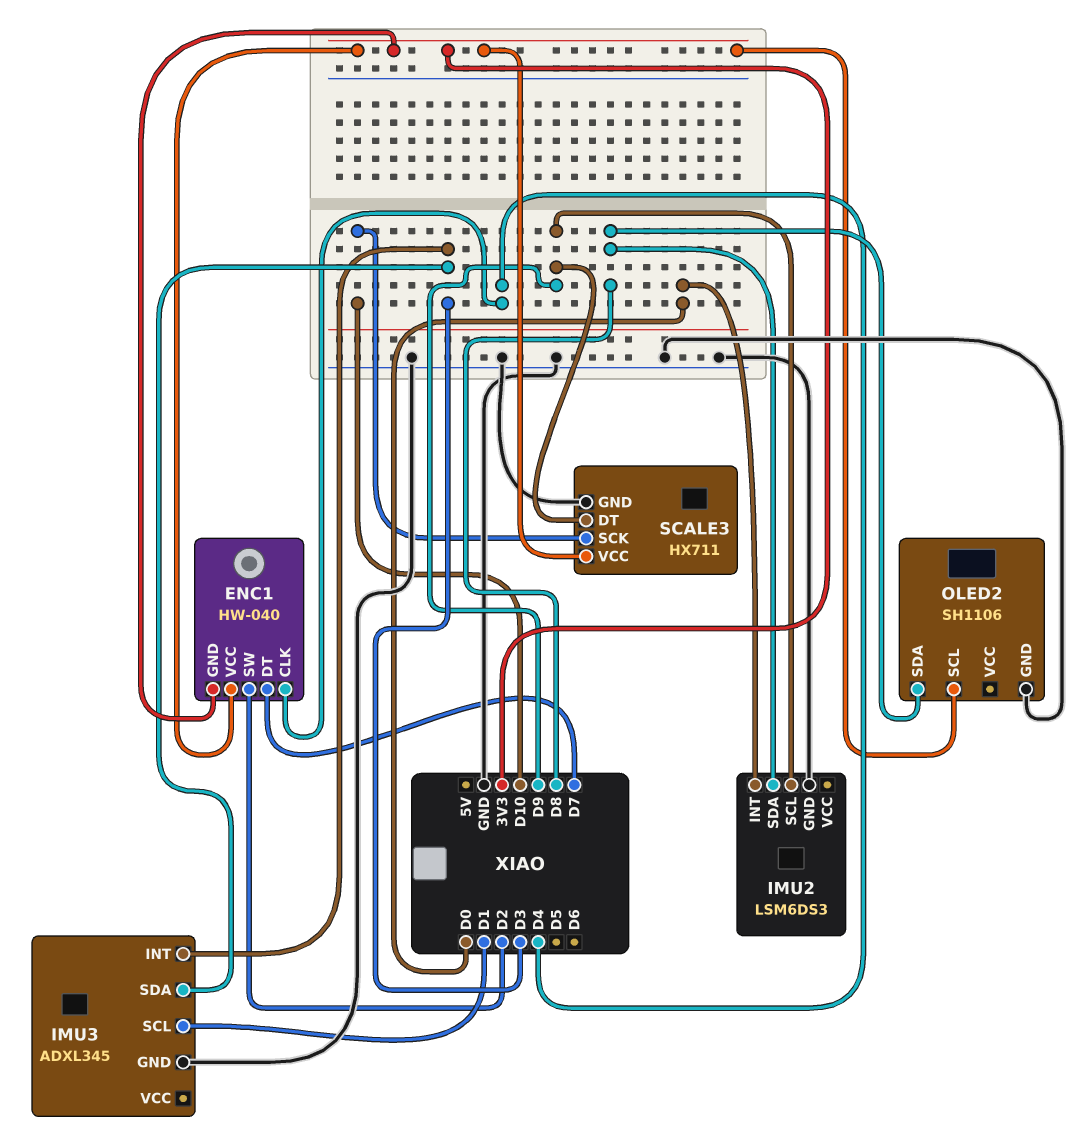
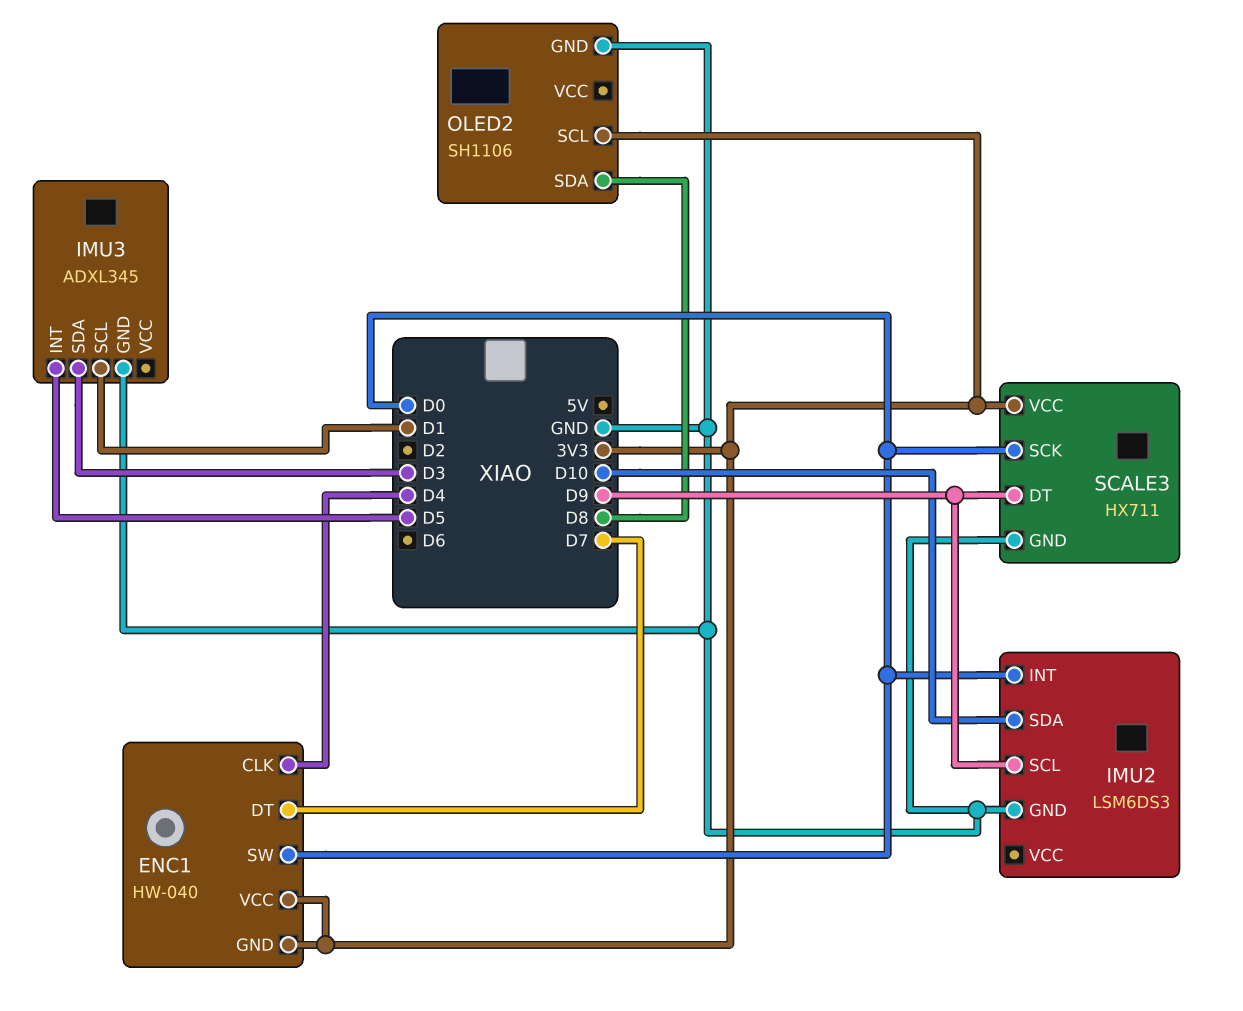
ENC1 pin SW: D2 -> D0
IMU2 pin SDA: D8 -> D10
IMU3 pin INT: D3 -> D5
SCALE3 pin SCK: D10 -> D0

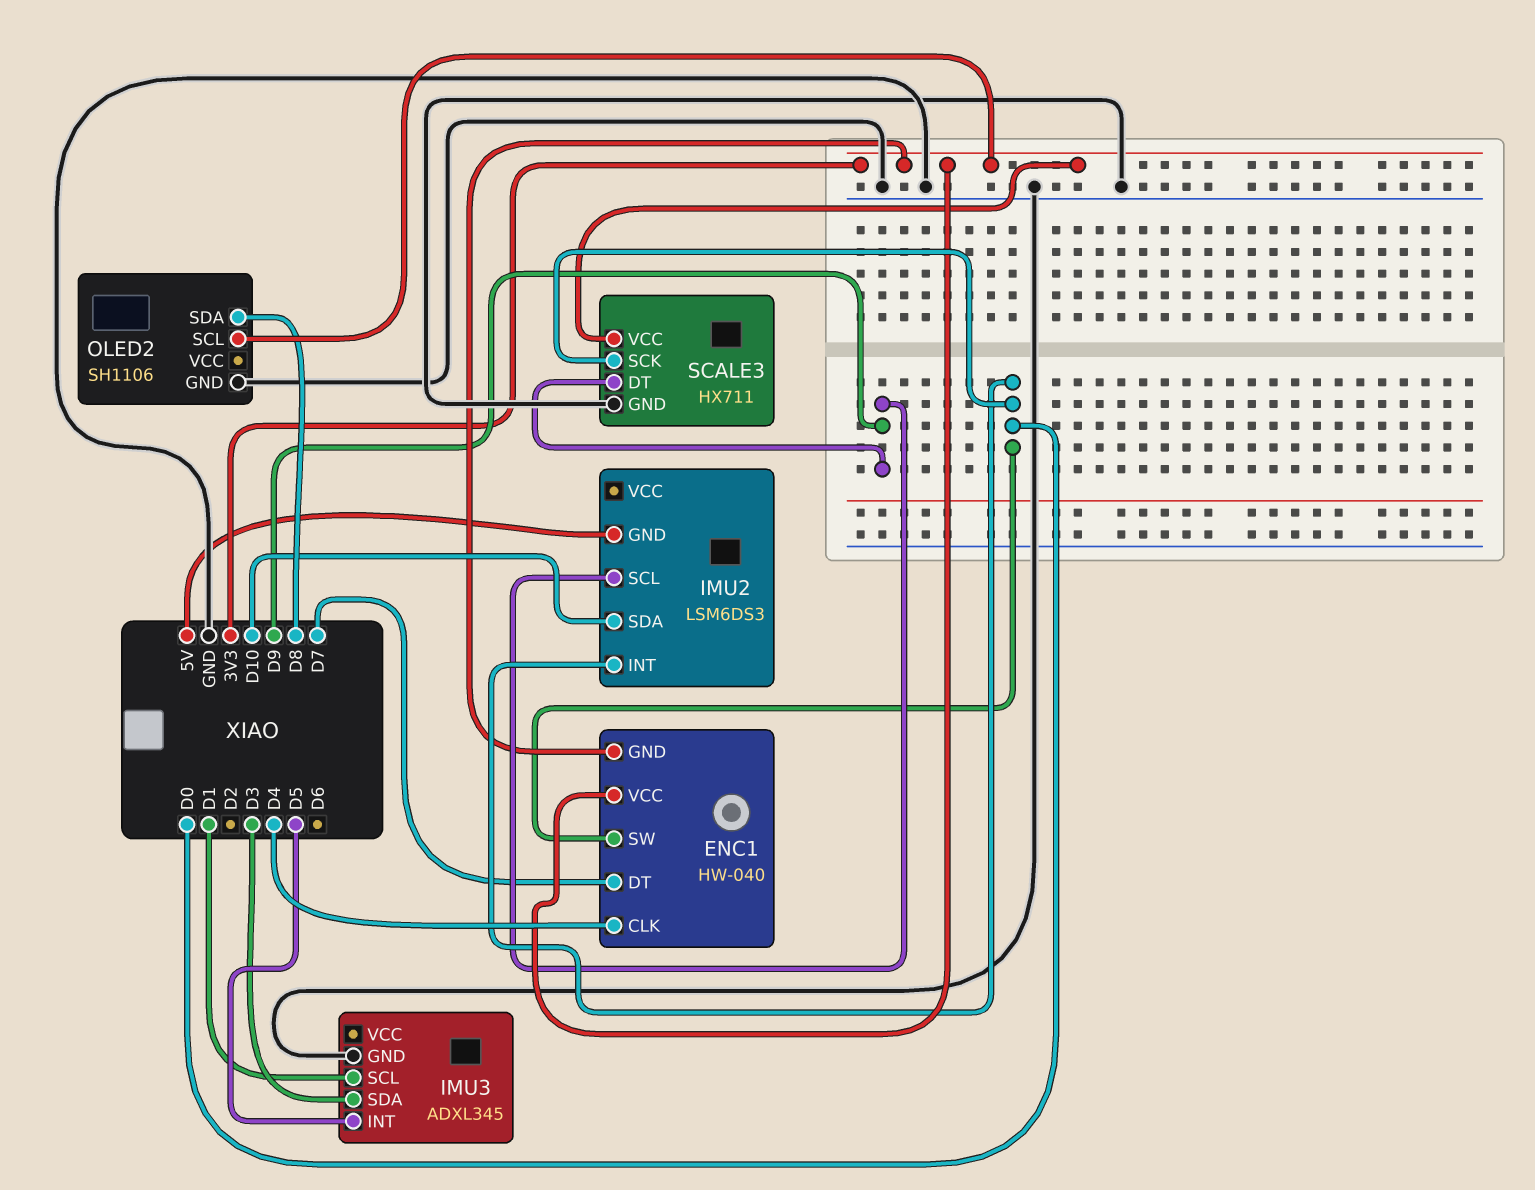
IMU2 pin GND: GND -> 5V

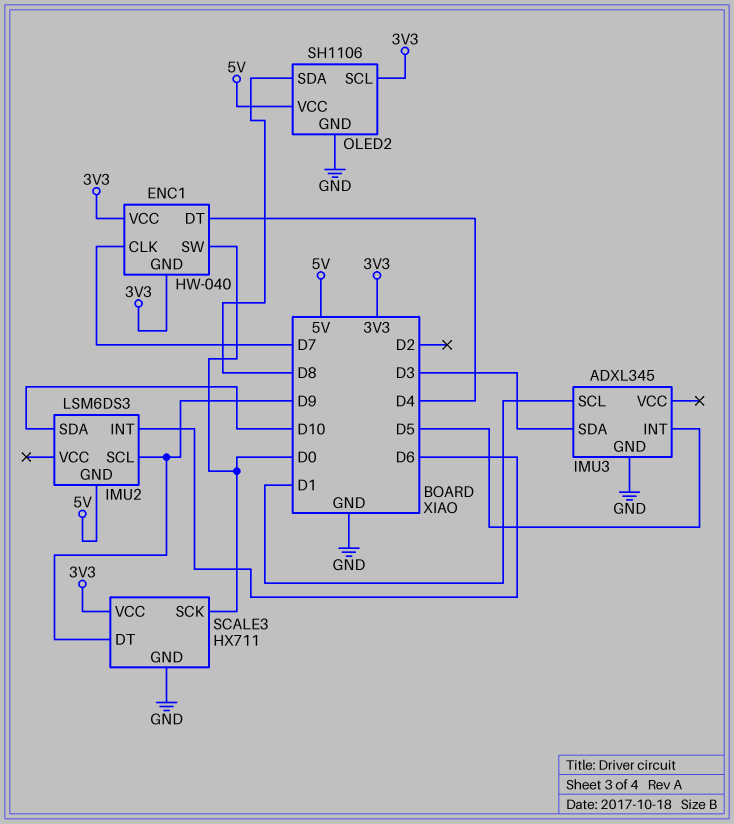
ENC1 pin CLK: D4 -> D7
ENC1 pin DT: D7 -> D4
IMU2 pin INT: D0 -> D6
OLED2 pin VCC: none -> 5V

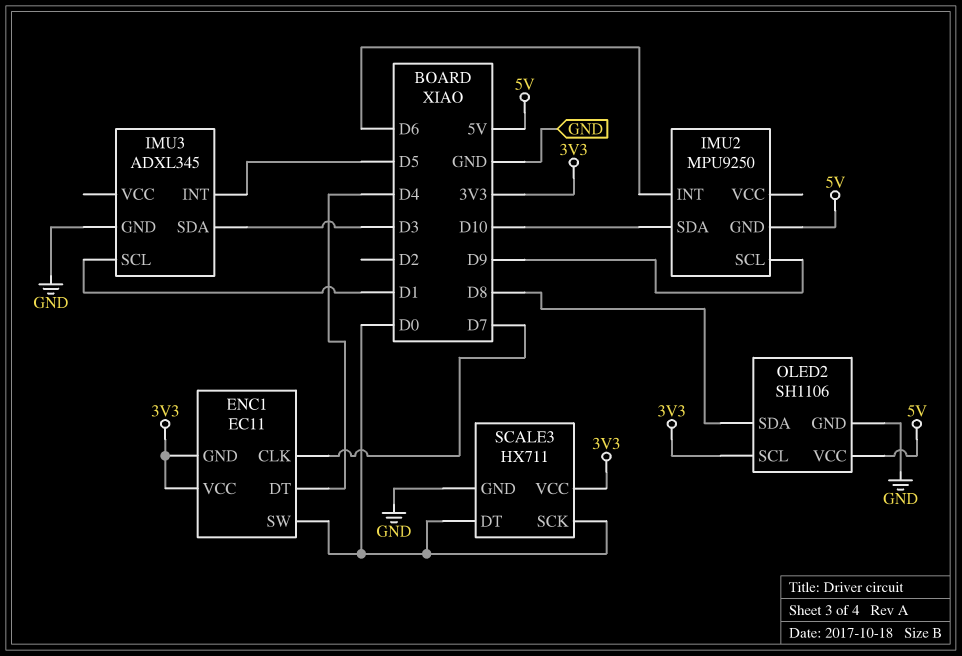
ENC1: HW-040 -> EC11
IMU2: LSM6DS3 -> MPU9250
SCALE3 pin DT: D9 -> D0

